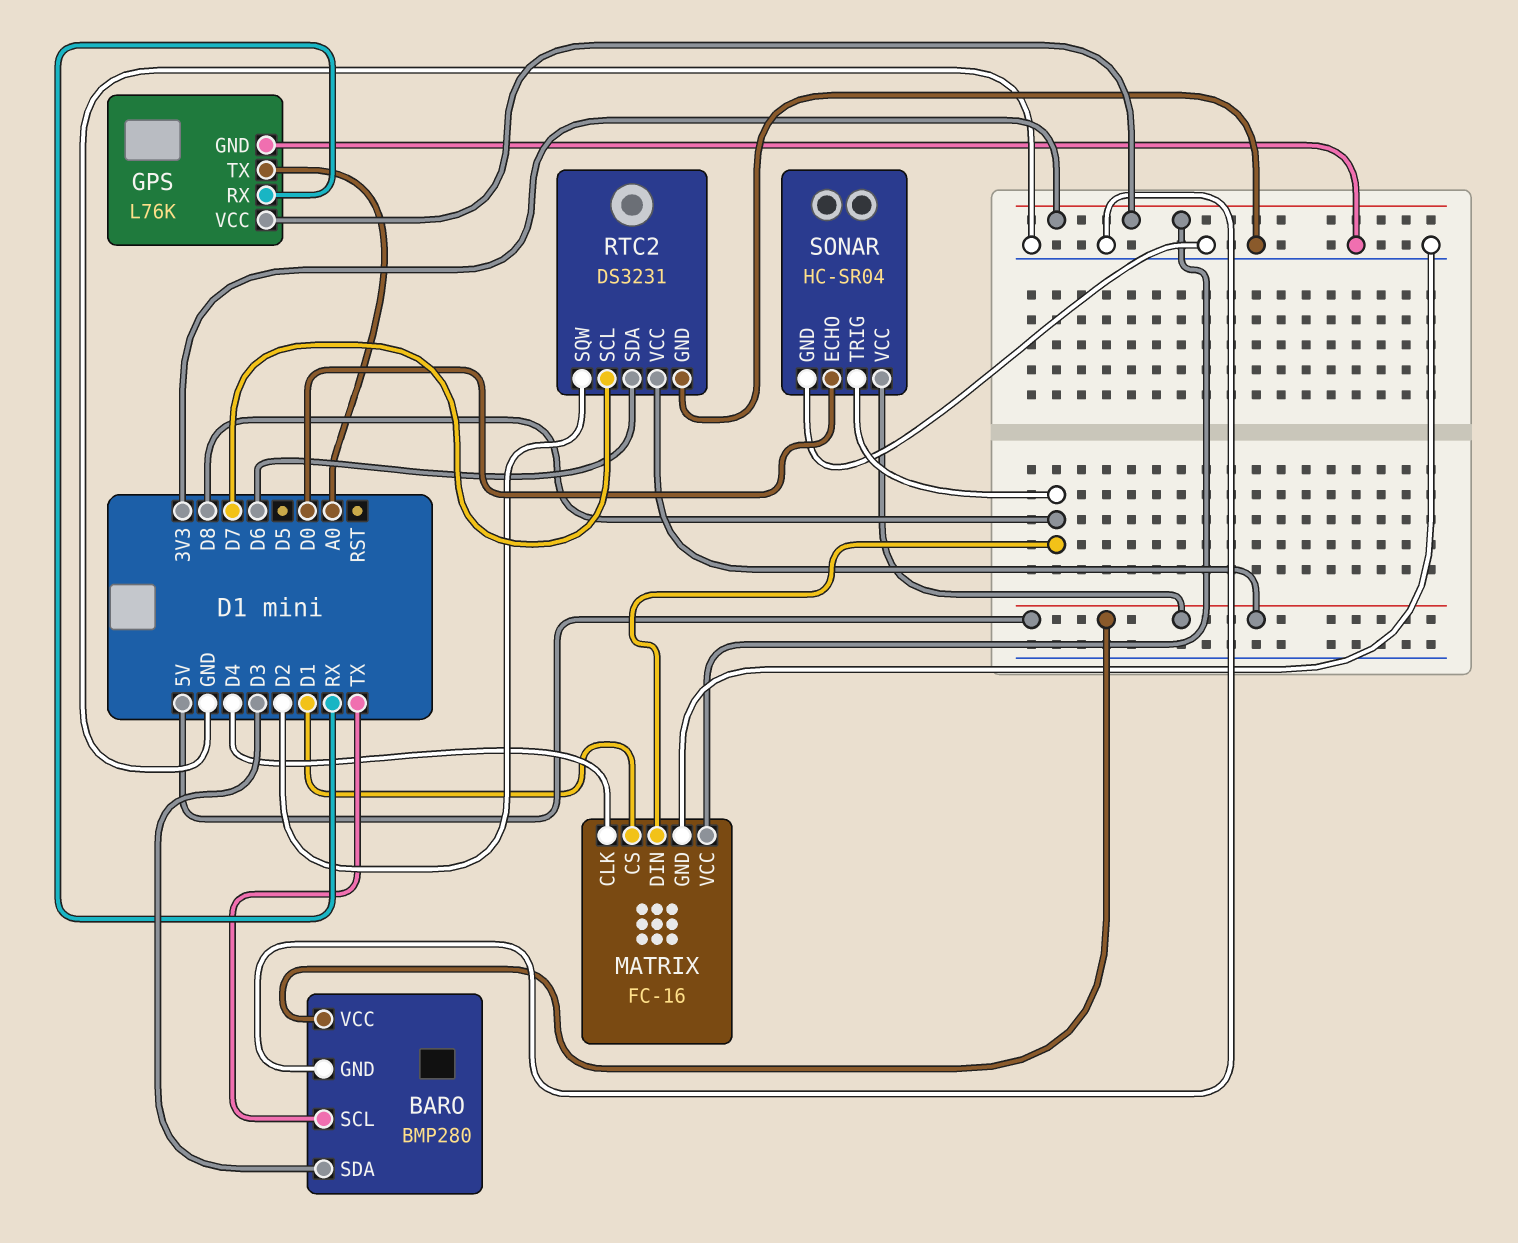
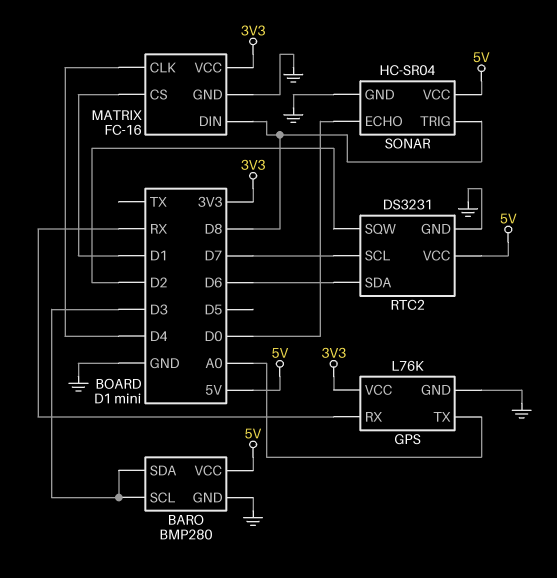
BARO pin SCL: TX -> D3

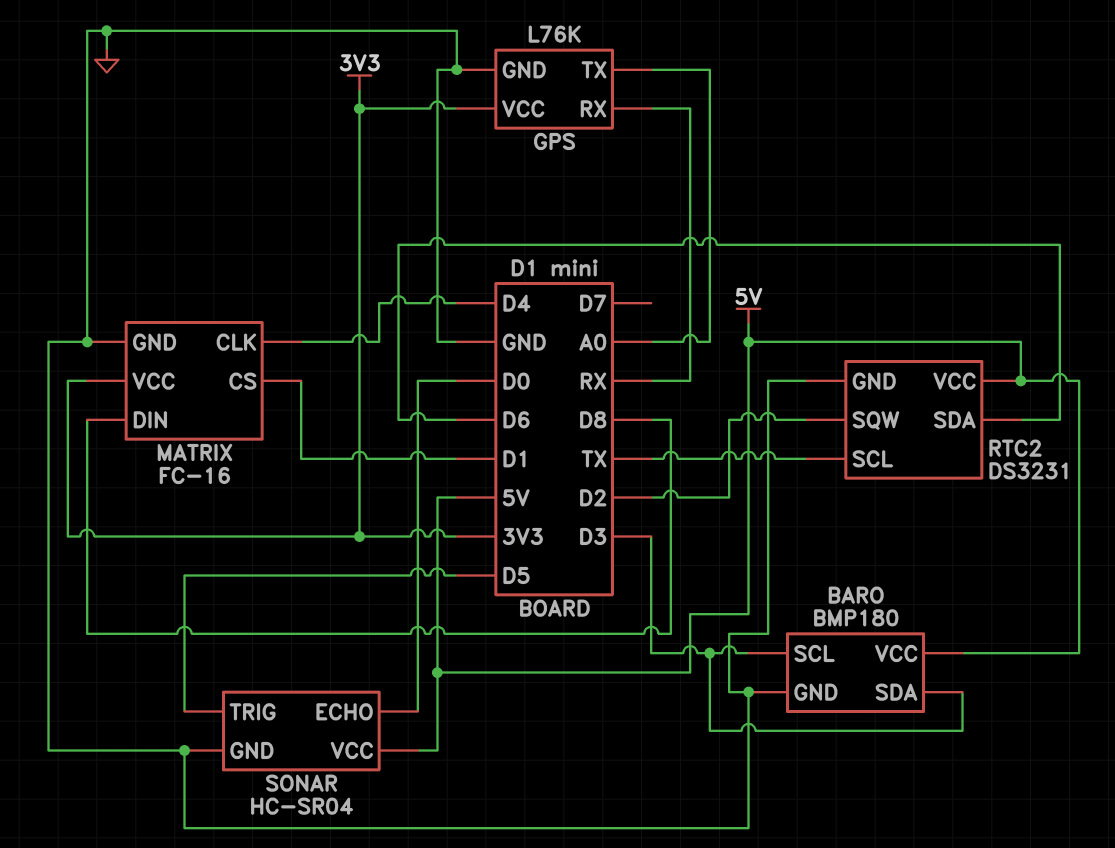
BARO: BMP280 -> BMP180
RTC2 pin SCL: D7 -> TX
SONAR pin TRIG: D8 -> D5

